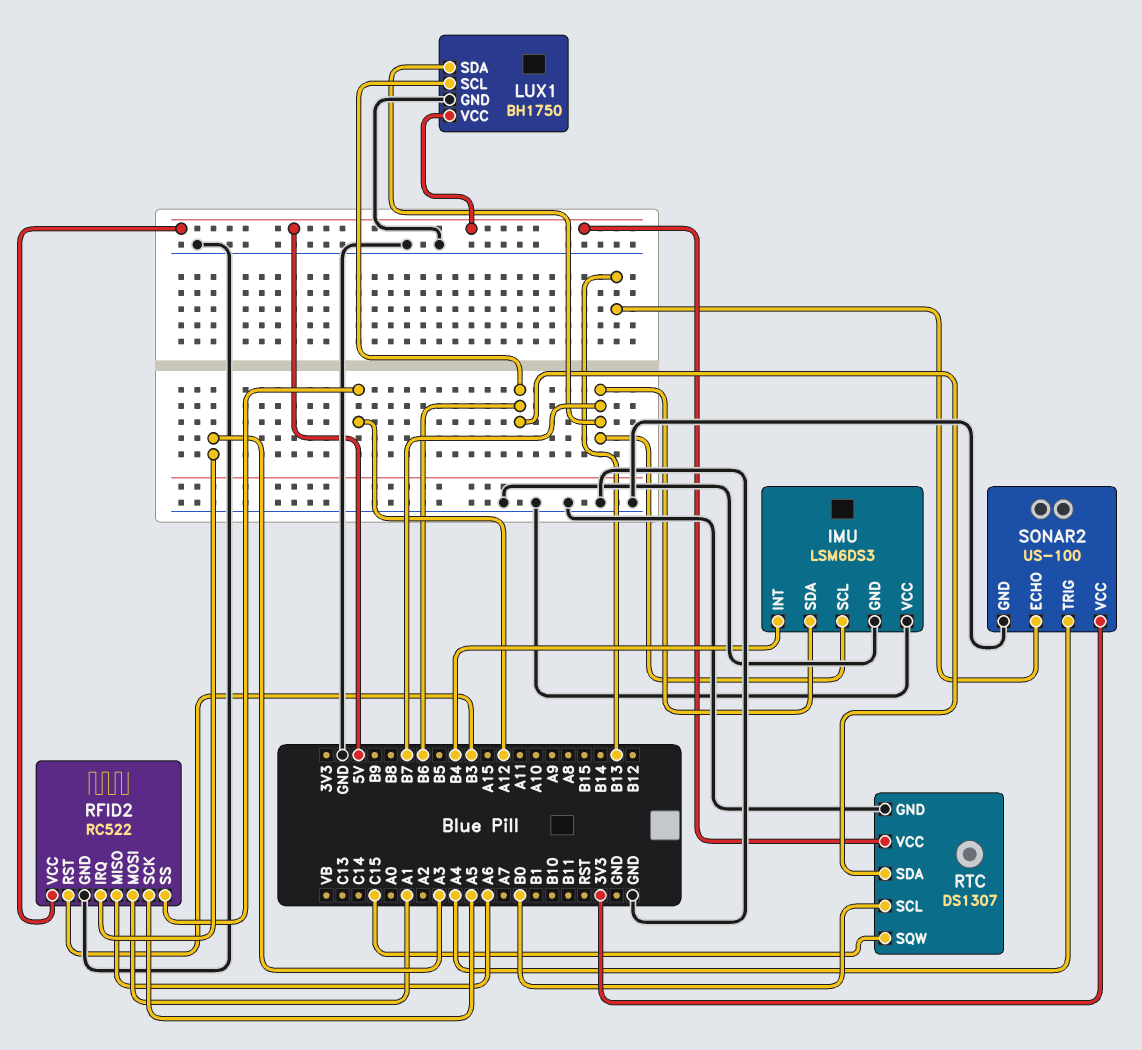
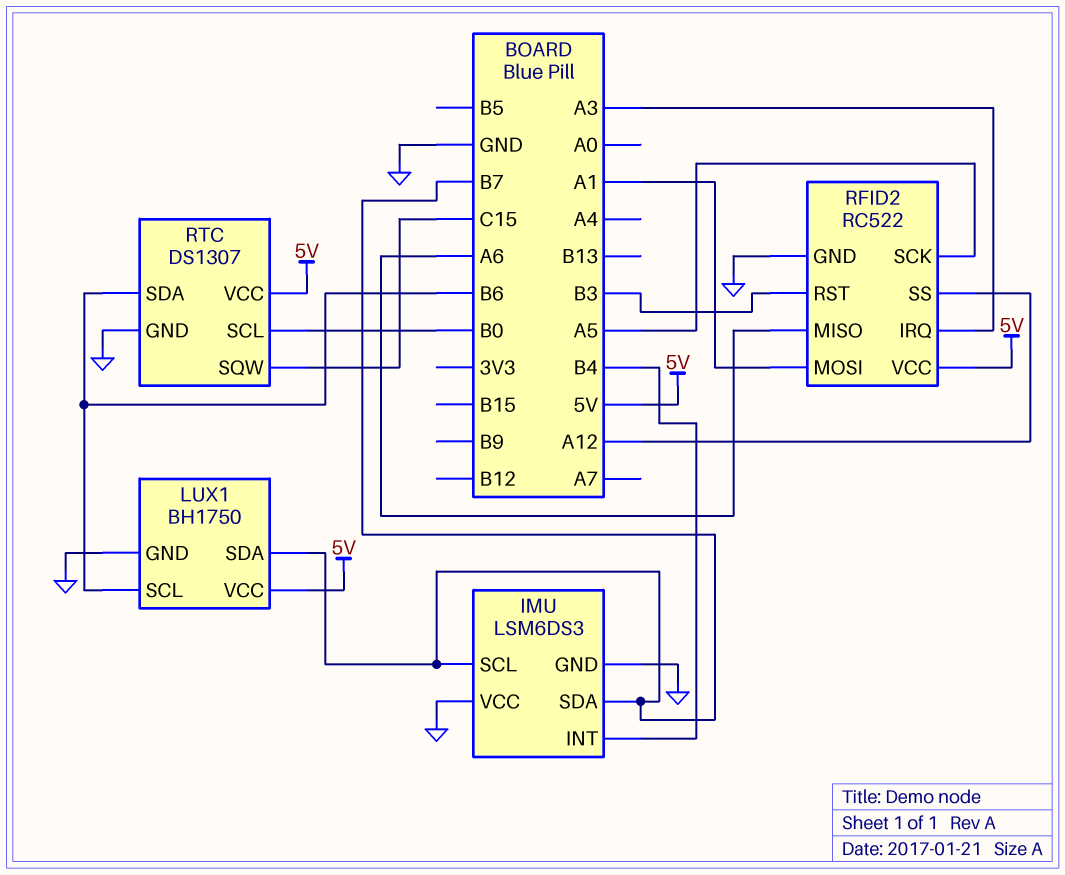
SONAR2: US-100 -> none
SONAR2 pin ECHO: B13 -> none
SONAR2 pin GND: GND -> none
SONAR2 pin TRIG: A4 -> none
SONAR2 pin VCC: 3V3 -> none

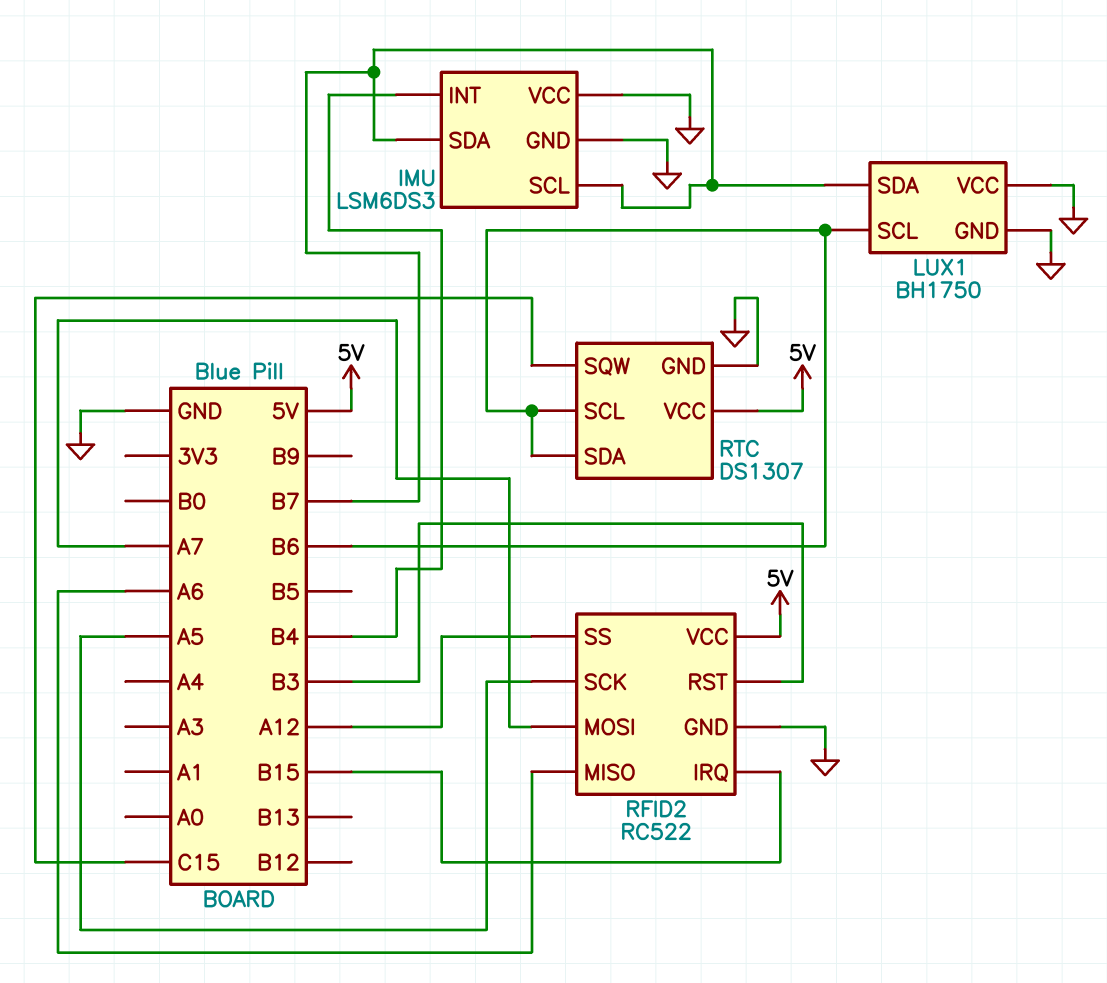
LUX1 pin VCC: 5V -> GND
RFID2 pin IRQ: A3 -> B15
RFID2 pin MOSI: A1 -> A7
RTC pin SCL: B0 -> B6

